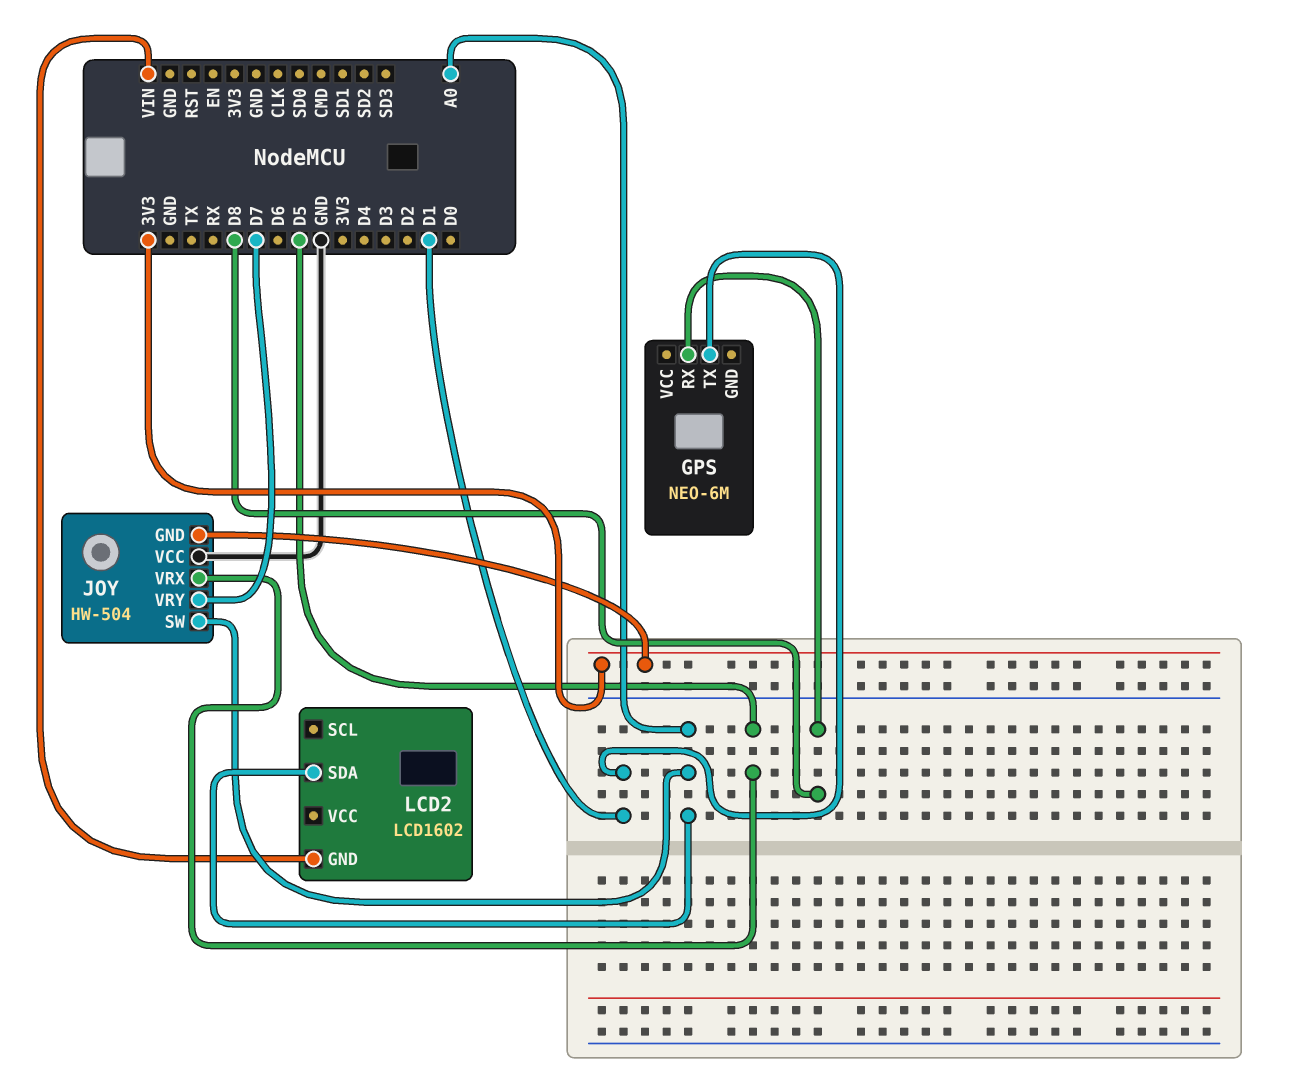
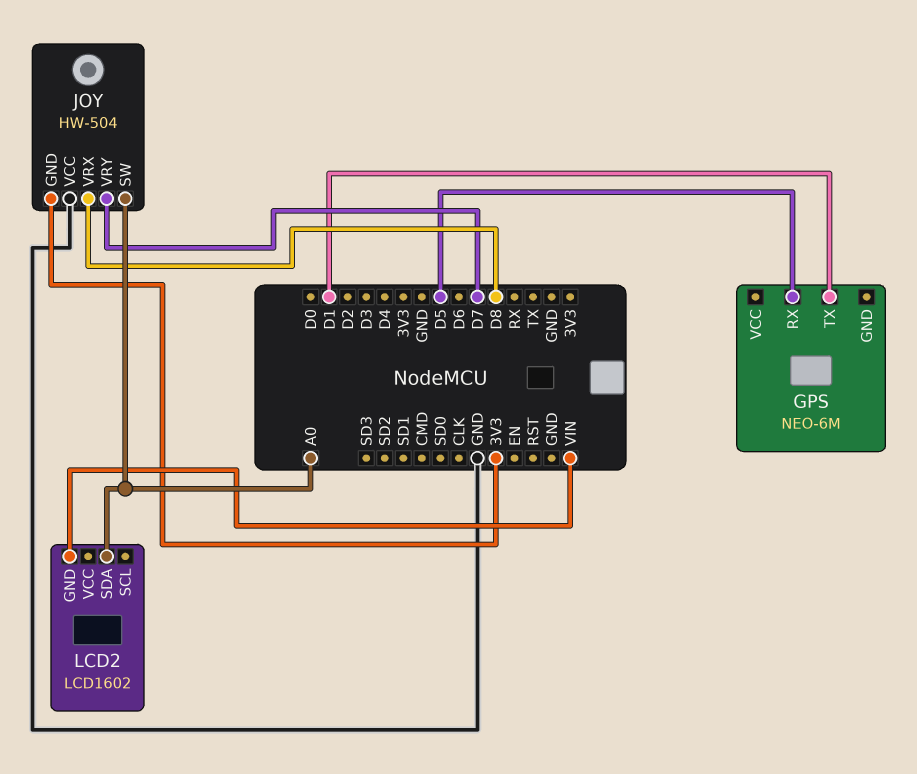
GPS pin RX: D8 -> D5
JOY pin VRX: D5 -> D8

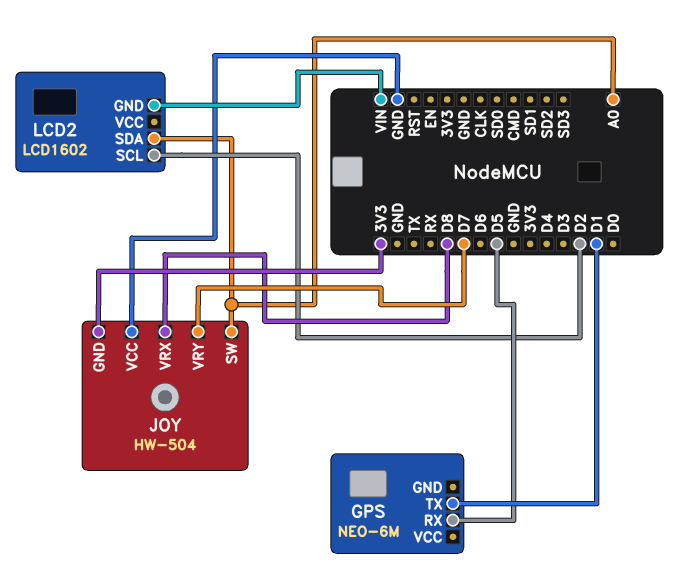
LCD2 pin SCL: none -> D2

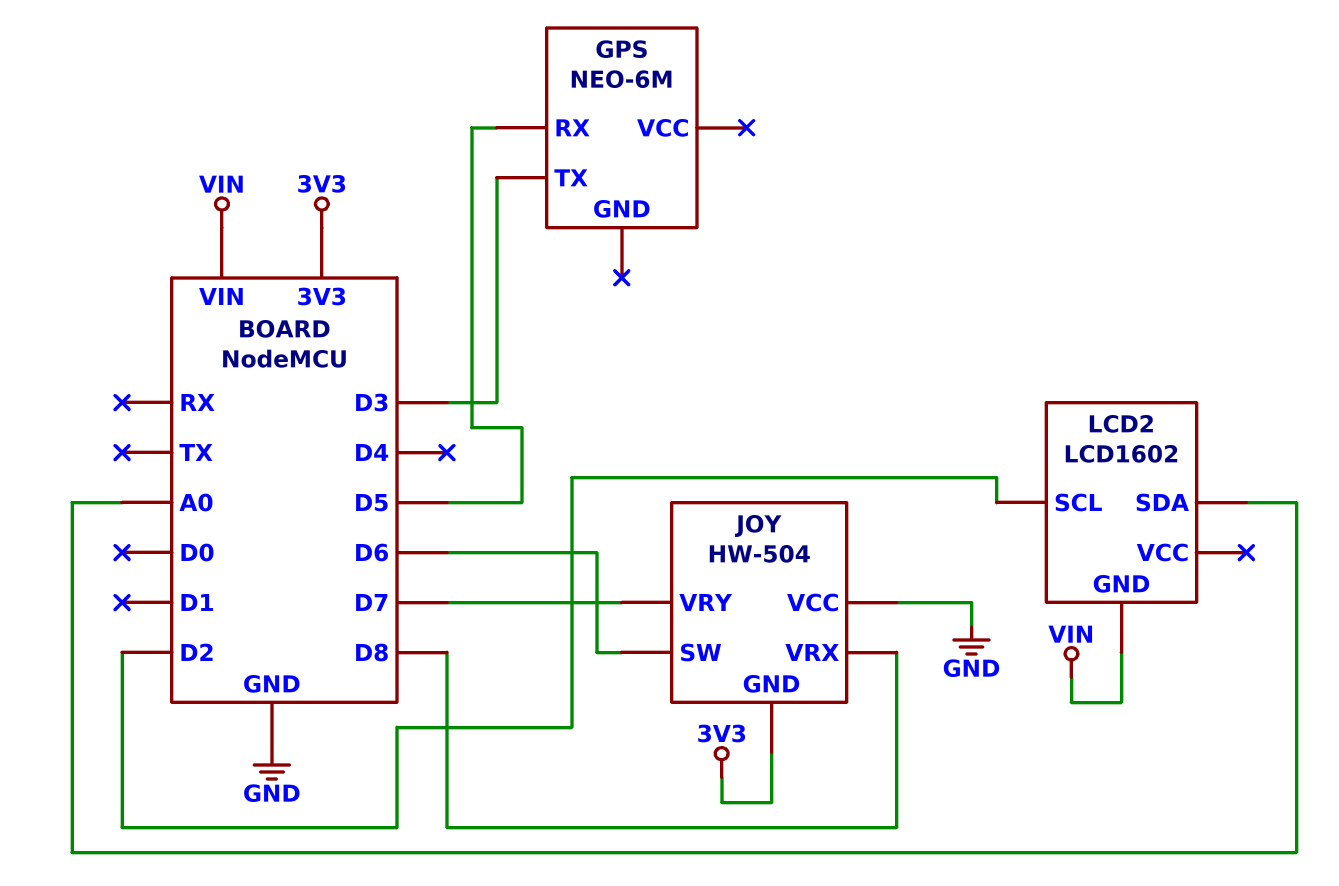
GPS pin TX: D1 -> D3
JOY pin SW: A0 -> D6

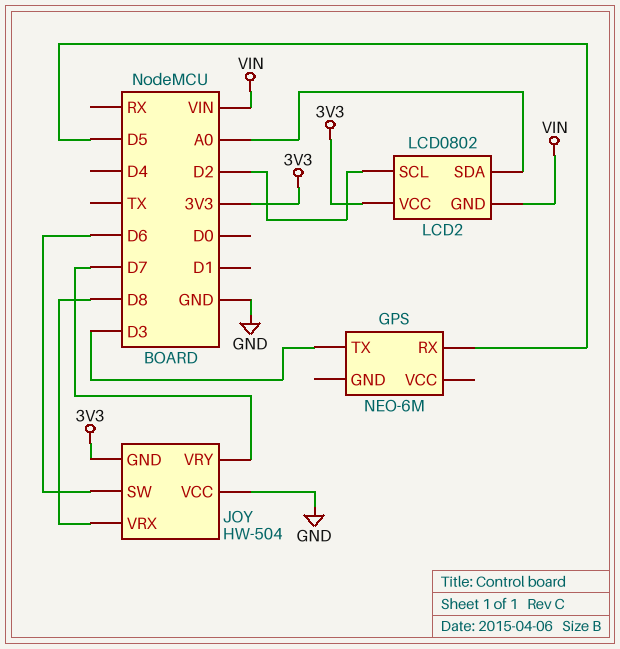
LCD2: LCD1602 -> LCD0802
LCD2 pin VCC: none -> 3V3

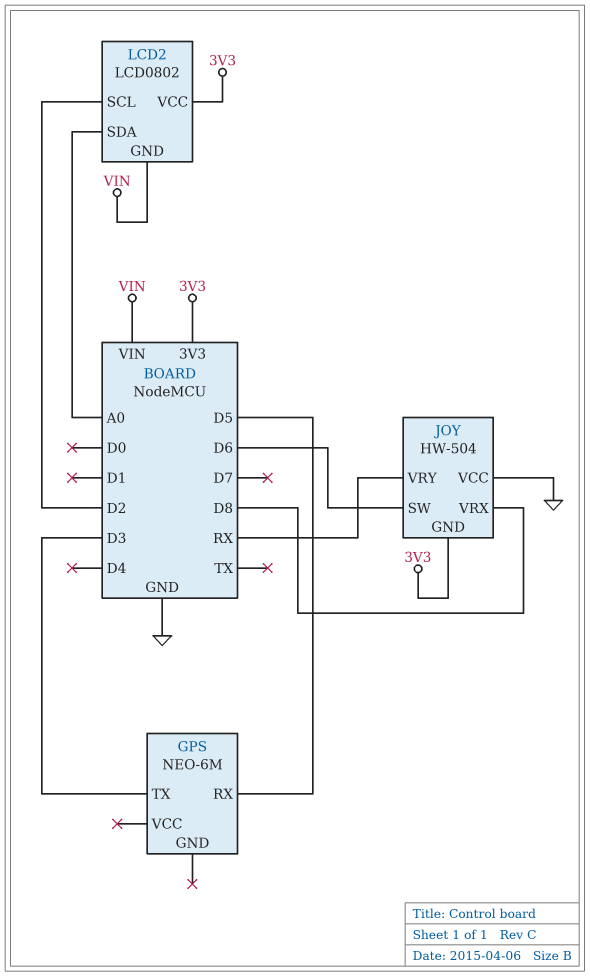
JOY pin VRY: D7 -> RX

